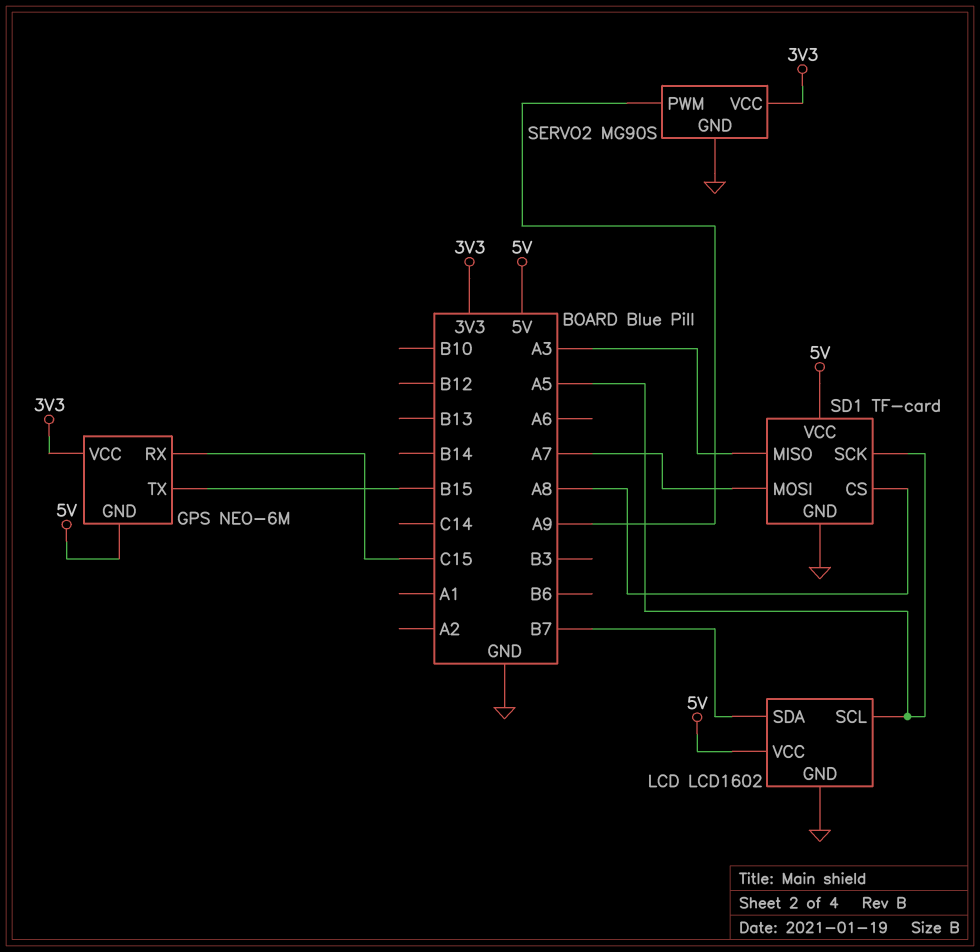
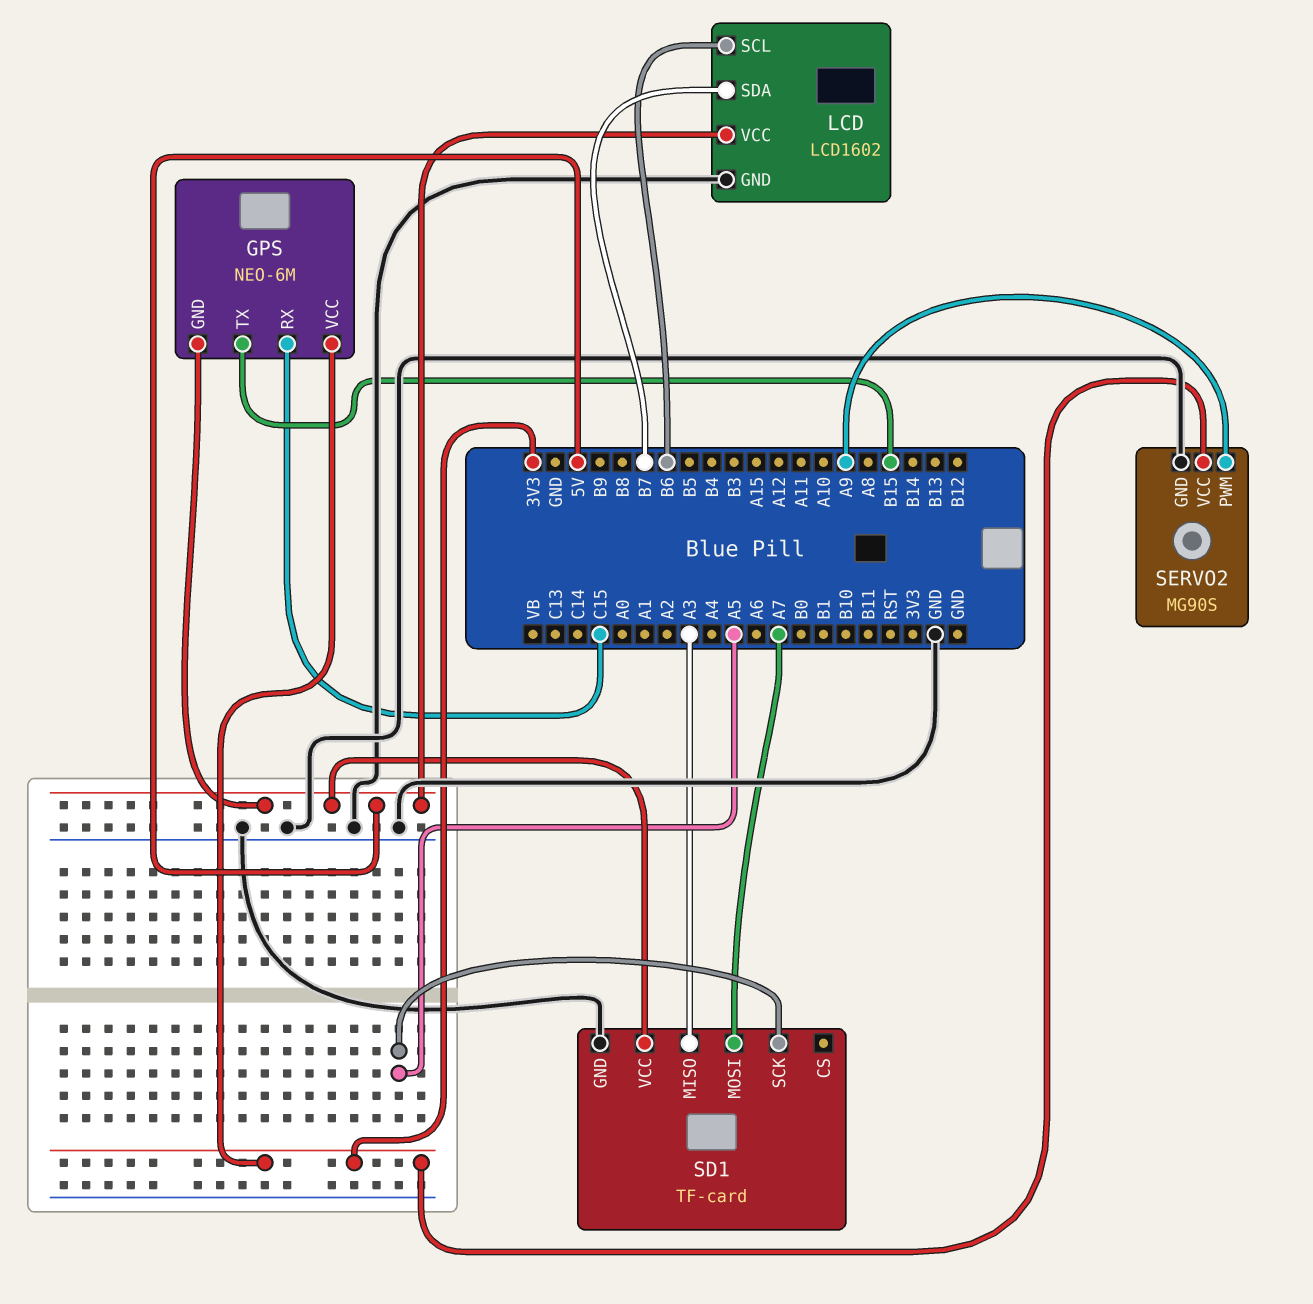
LCD pin SCL: A5 -> B6
SD1 pin CS: A8 -> none

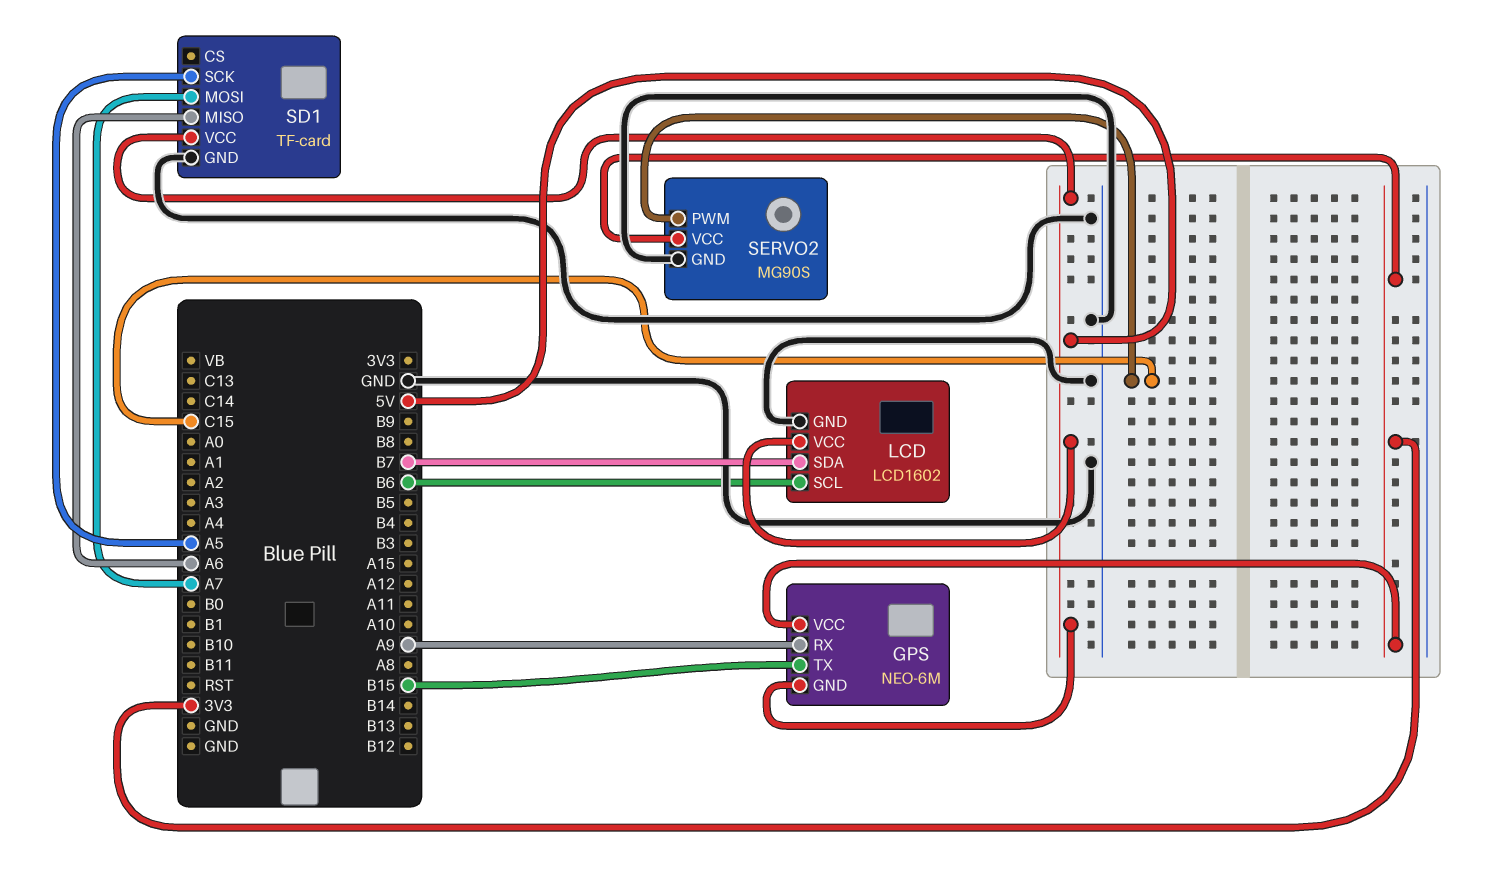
GPS pin RX: C15 -> A9
SD1 pin MISO: A3 -> A6
SERVO2 pin PWM: A9 -> C15

